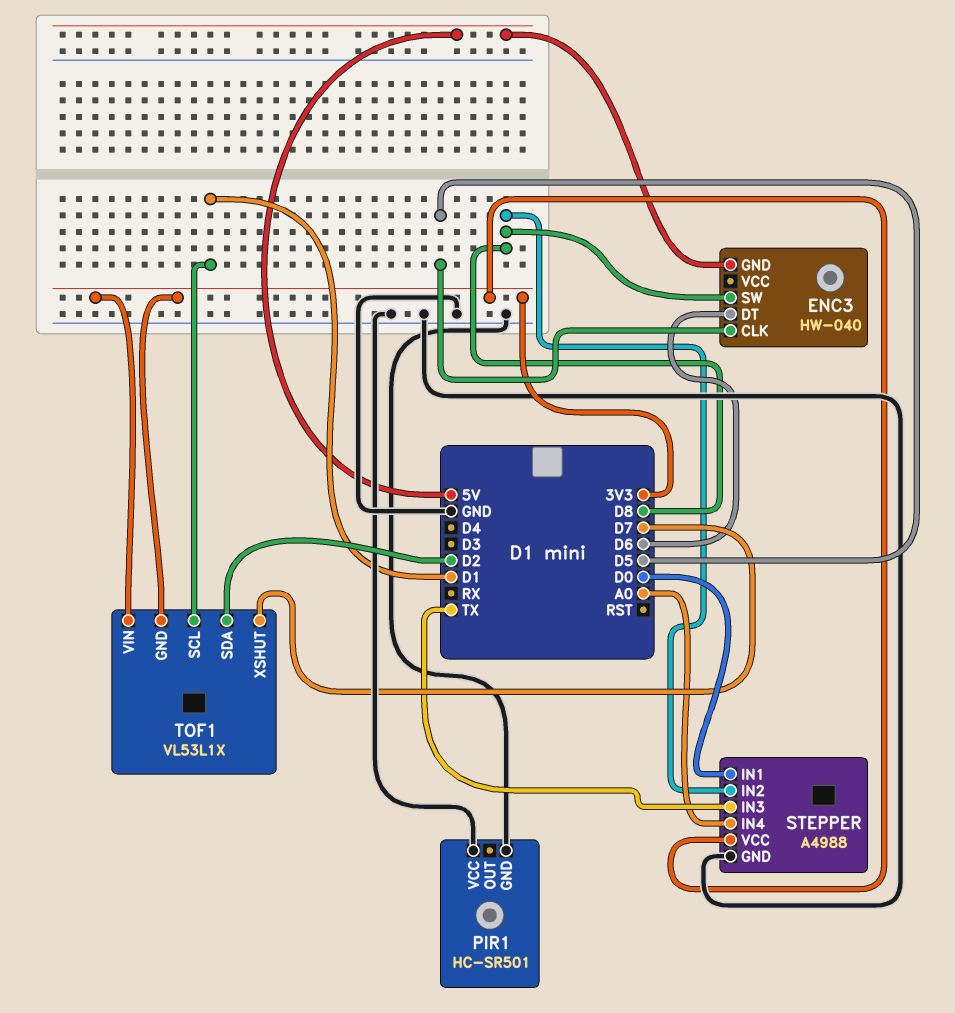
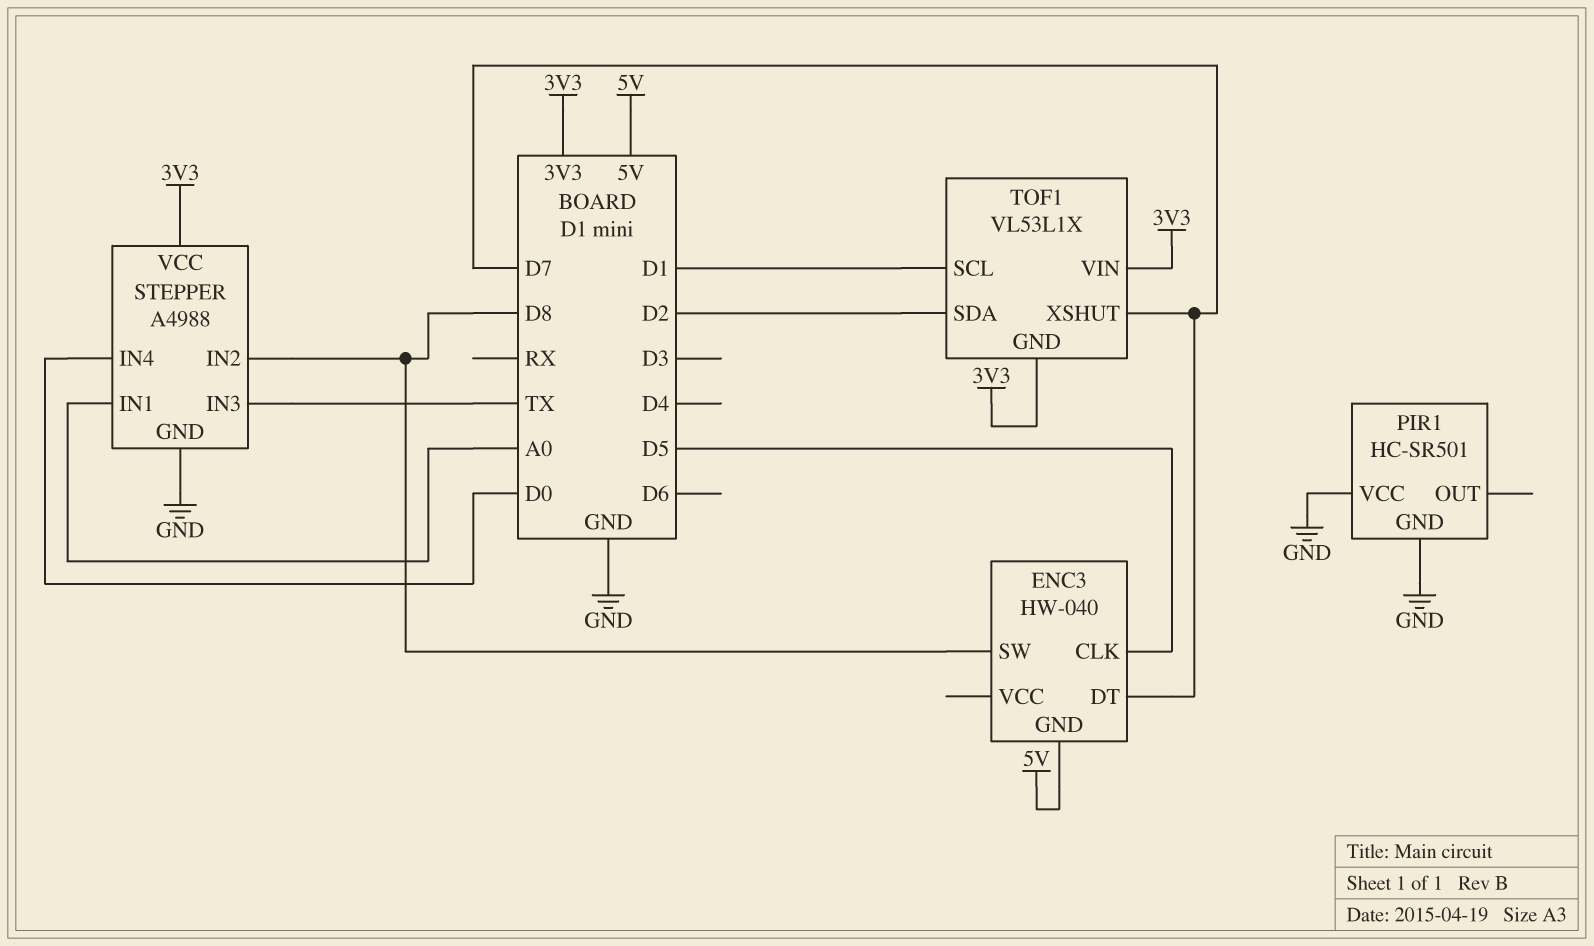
ENC3 pin DT: D6 -> D7
STEPPER pin IN1: D0 -> A0
STEPPER pin IN4: A0 -> D0

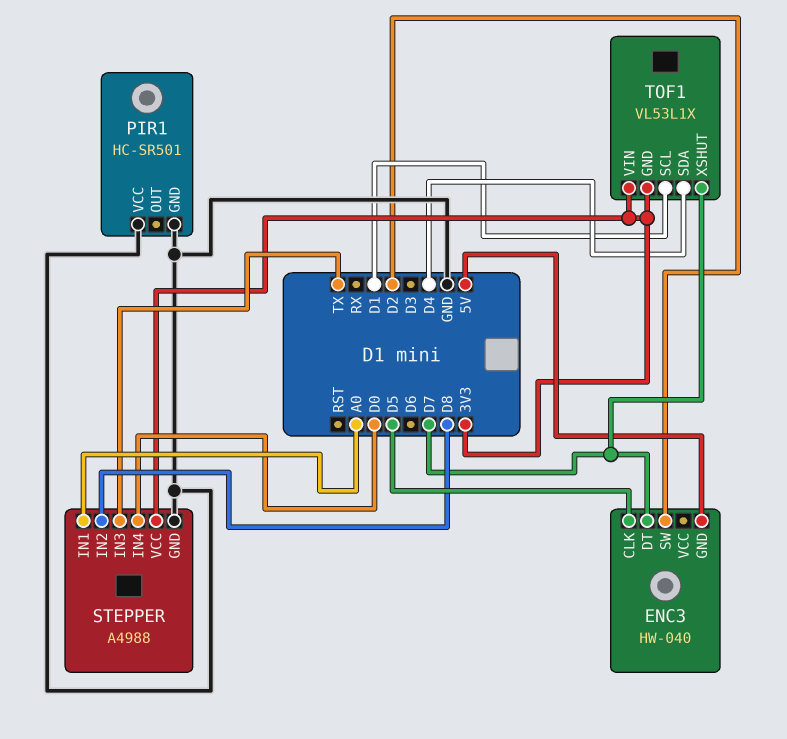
ENC3 pin SW: D8 -> D2
TOF1 pin SDA: D2 -> D4

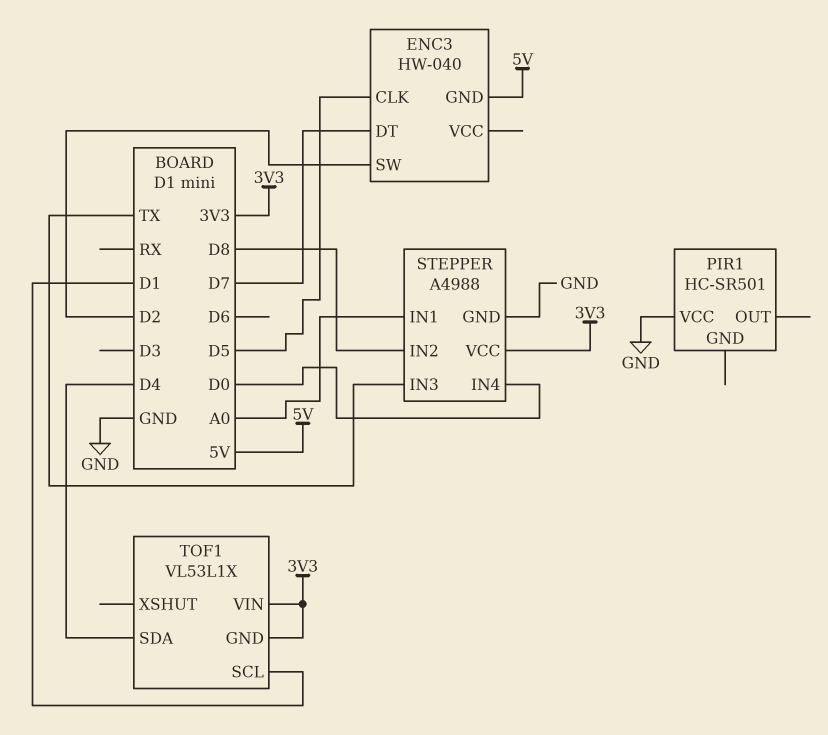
PIR1 pin GND: GND -> none
TOF1 pin XSHUT: D7 -> none

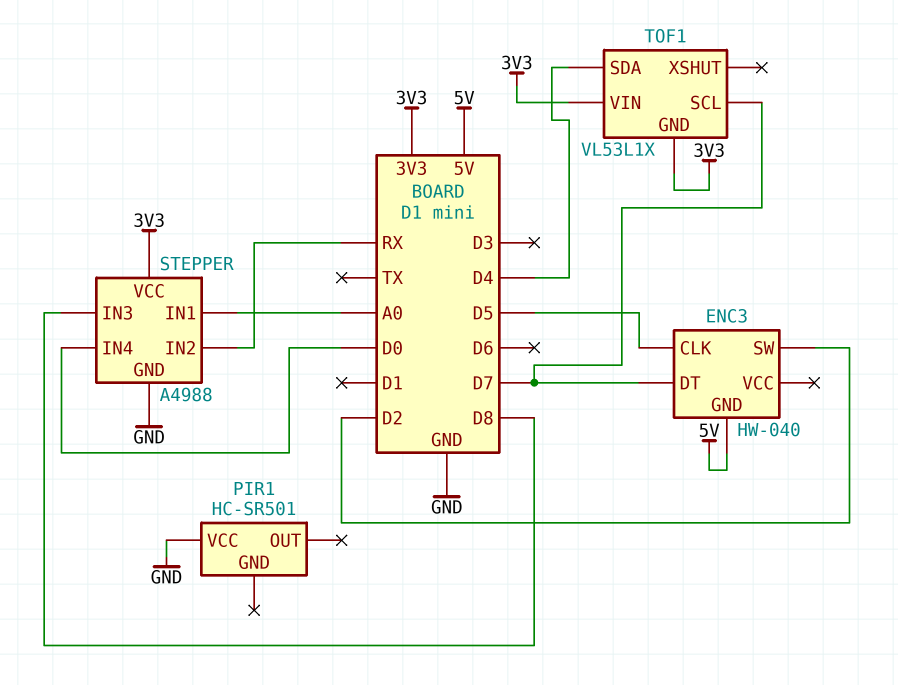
STEPPER pin IN2: D8 -> RX
STEPPER pin IN3: TX -> D8
TOF1 pin SCL: D1 -> D7

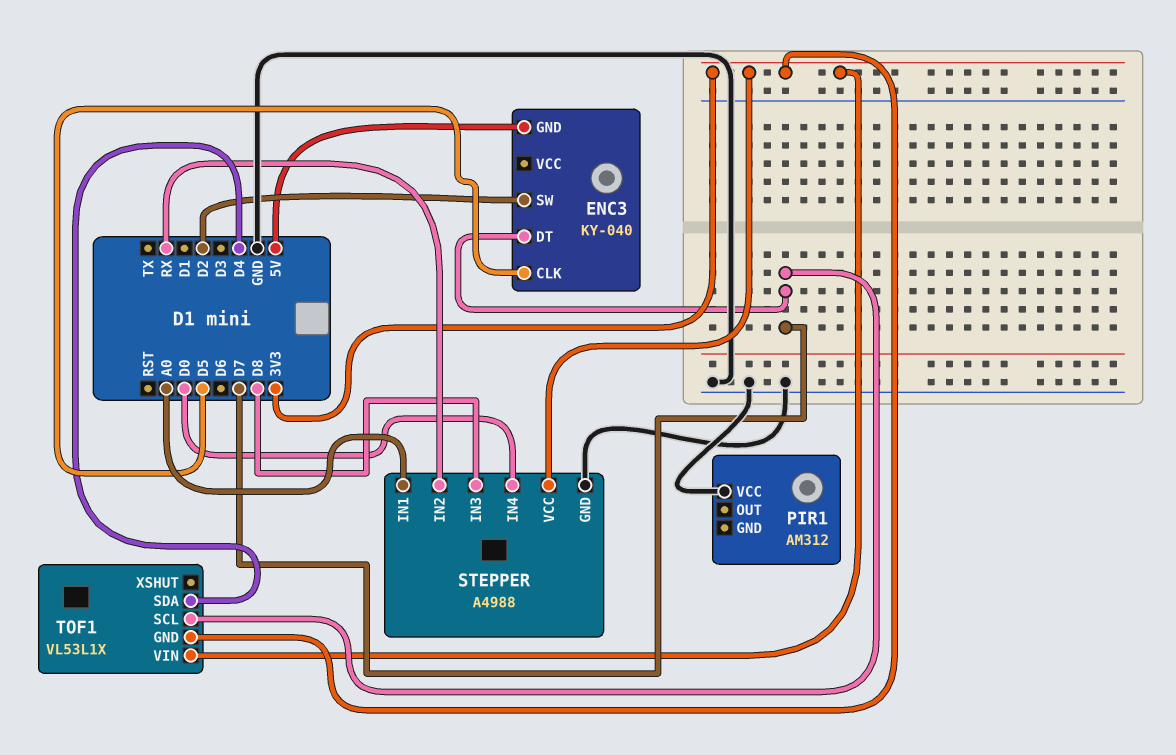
ENC3: HW-040 -> KY-040
PIR1: HC-SR501 -> AM312

